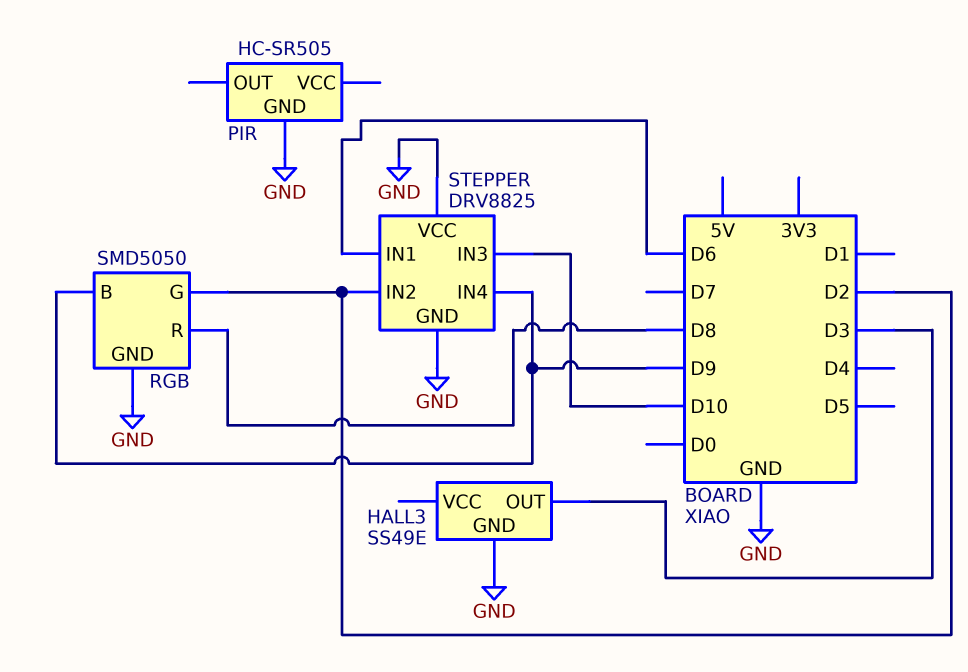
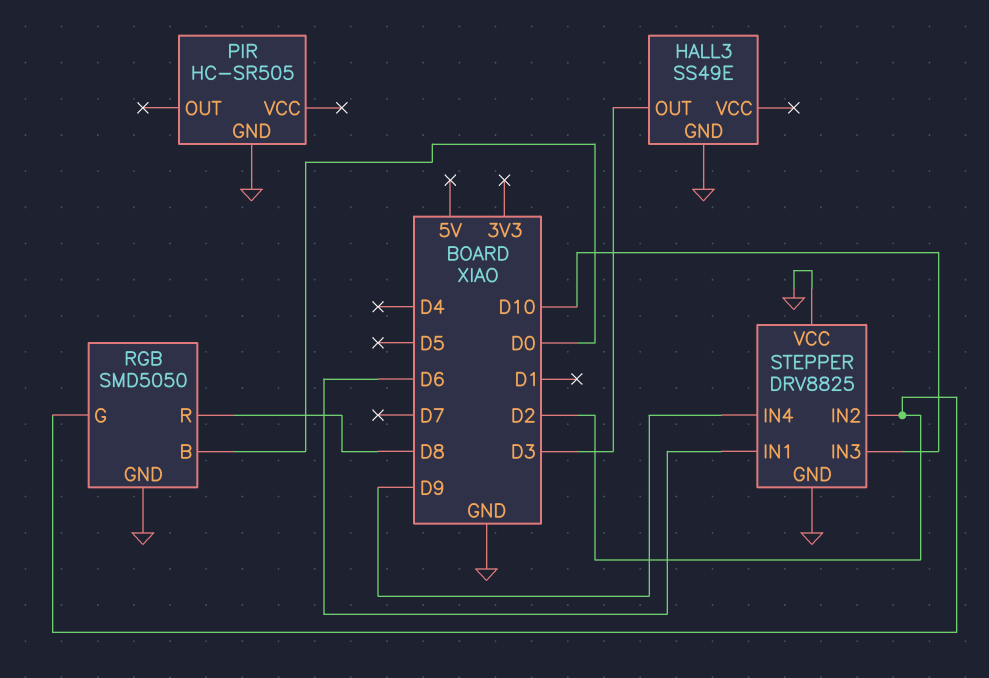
RGB pin B: D9 -> D0

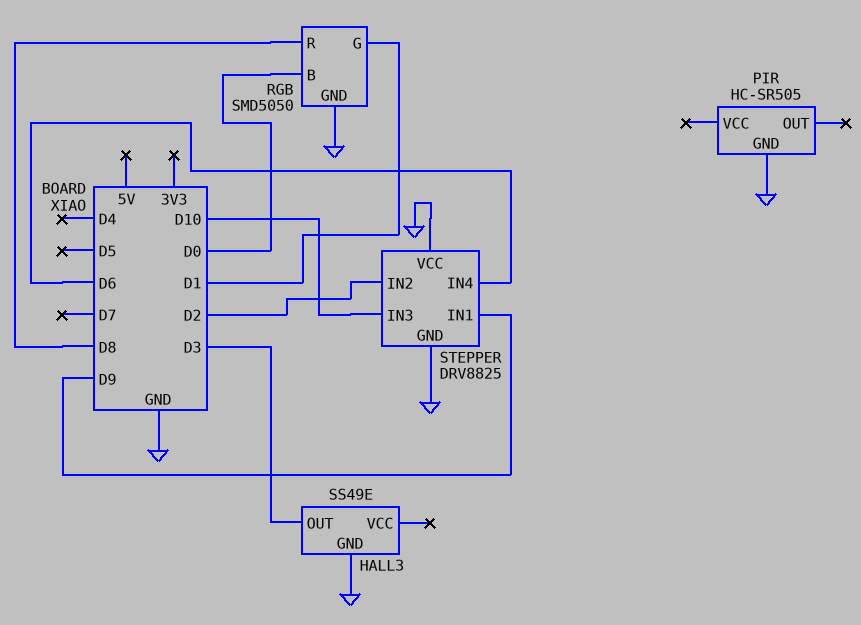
RGB pin G: D2 -> D1
STEPPER pin IN1: D6 -> D9
STEPPER pin IN4: D9 -> D6

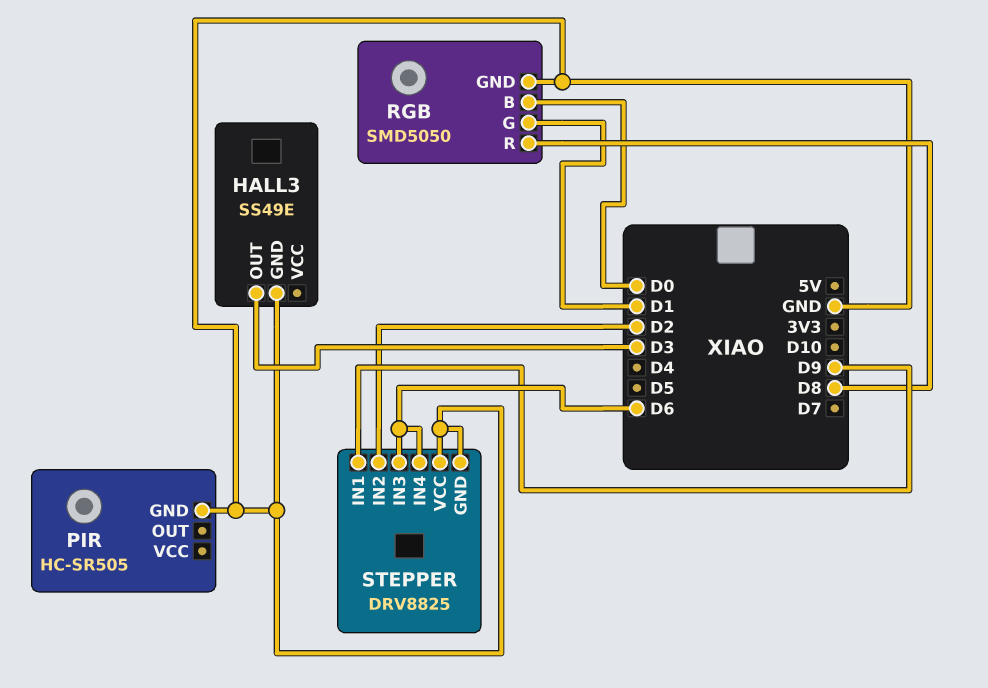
STEPPER pin IN3: D10 -> D6

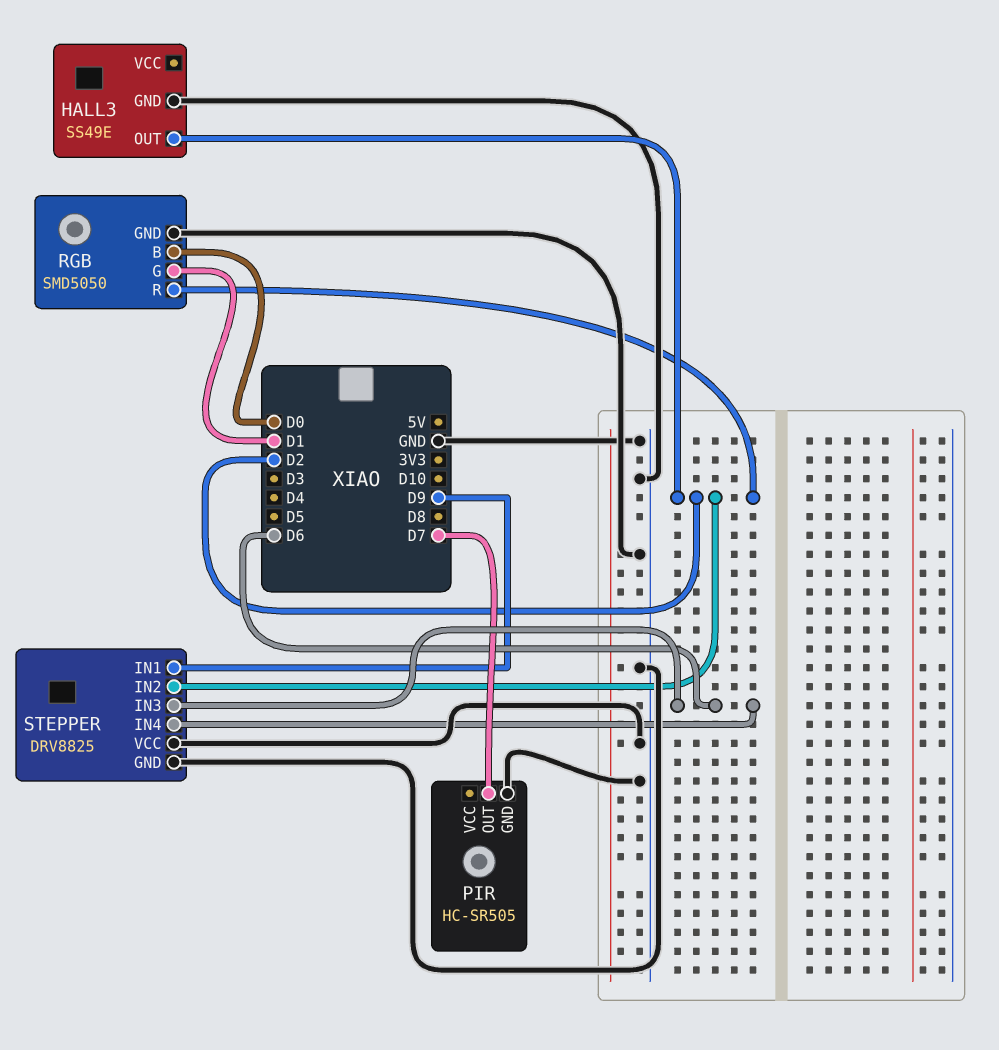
HALL3 pin OUT: D3 -> D2
PIR pin OUT: none -> D7
RGB pin R: D8 -> D2

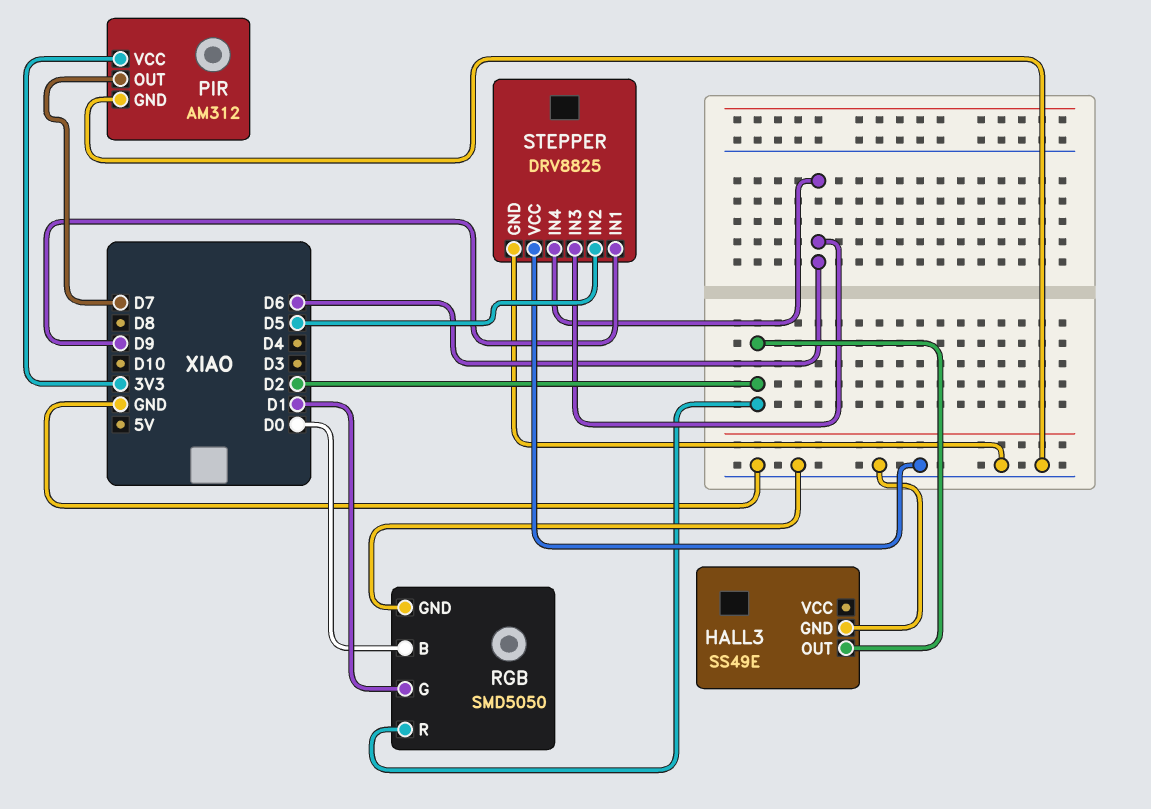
PIR: HC-SR505 -> AM312
PIR pin VCC: none -> 3V3
STEPPER pin IN2: D2 -> D5

